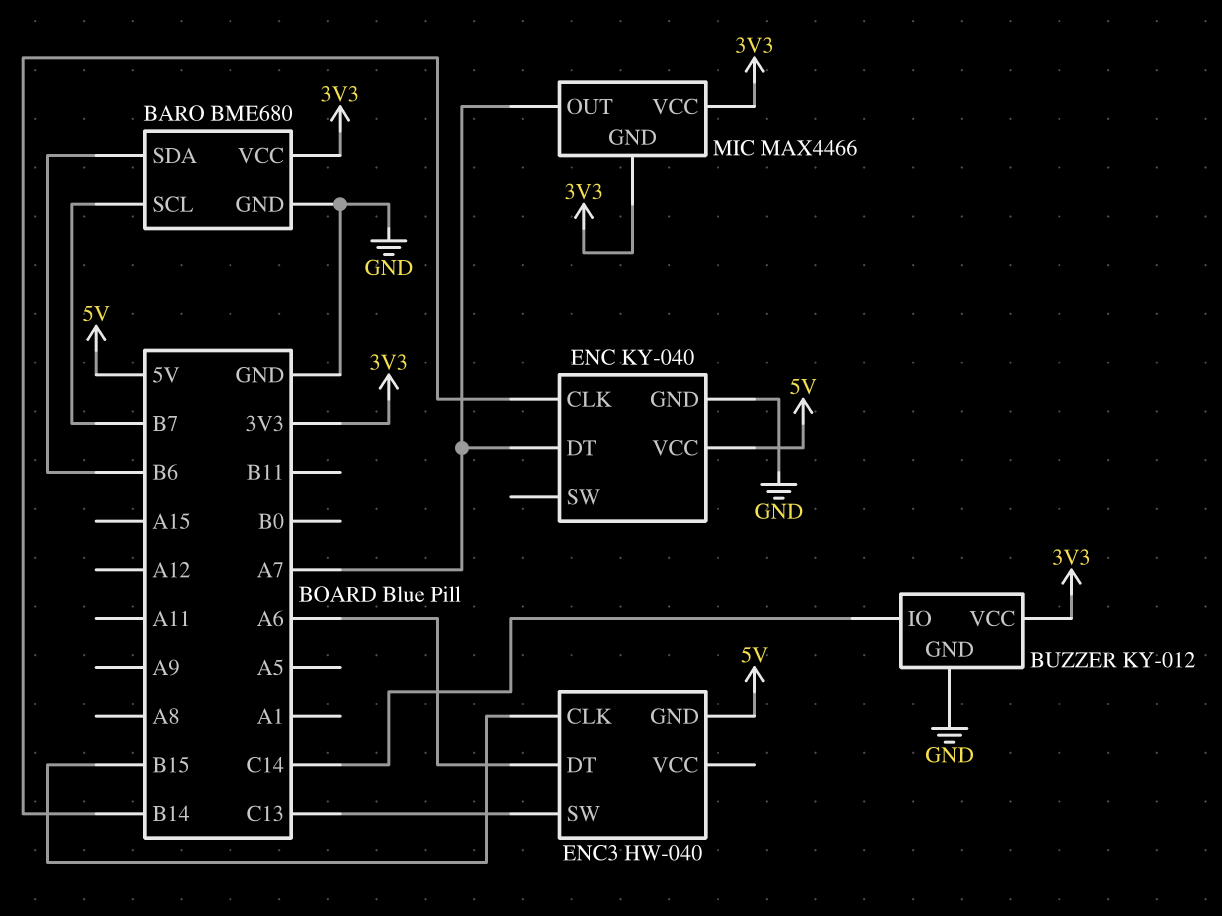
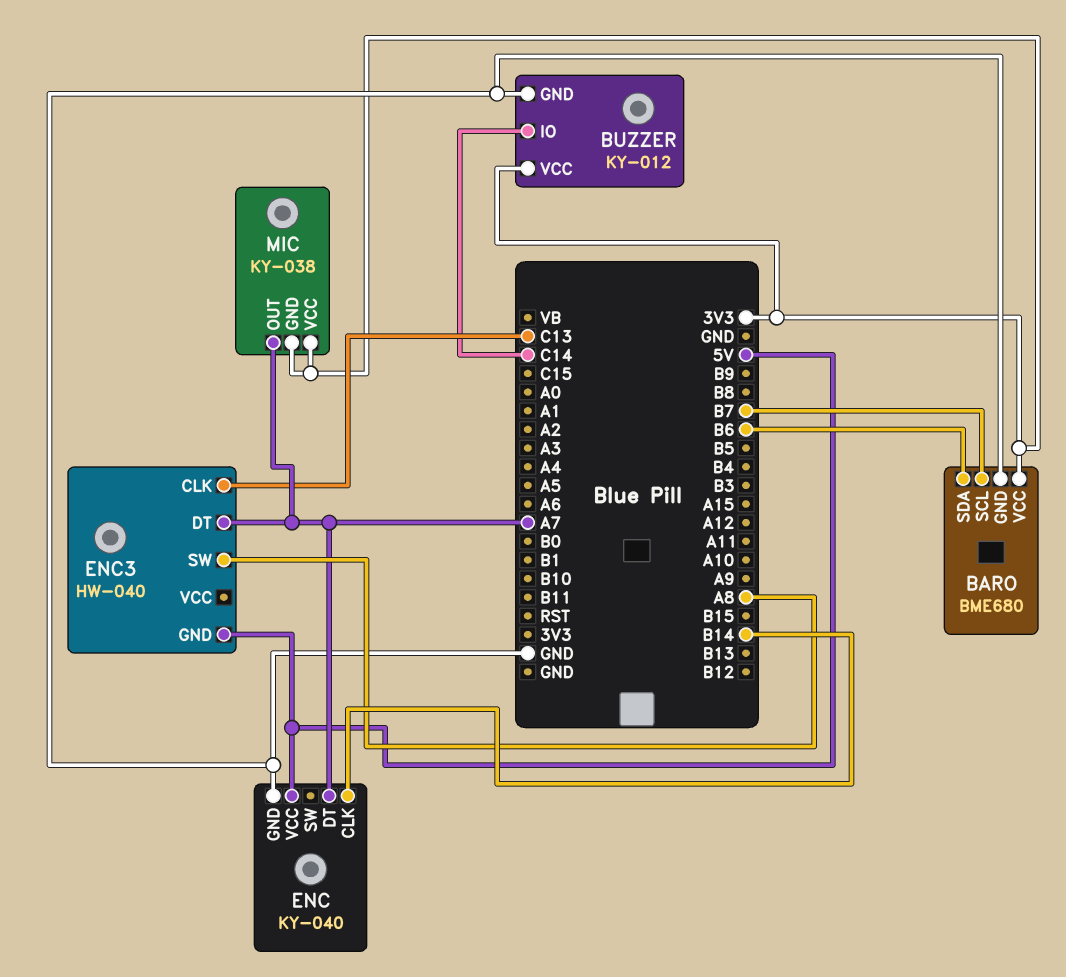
ENC3 pin CLK: B15 -> C13
ENC3 pin DT: A6 -> A7
ENC3 pin SW: C13 -> A8
MIC: MAX4466 -> KY-038

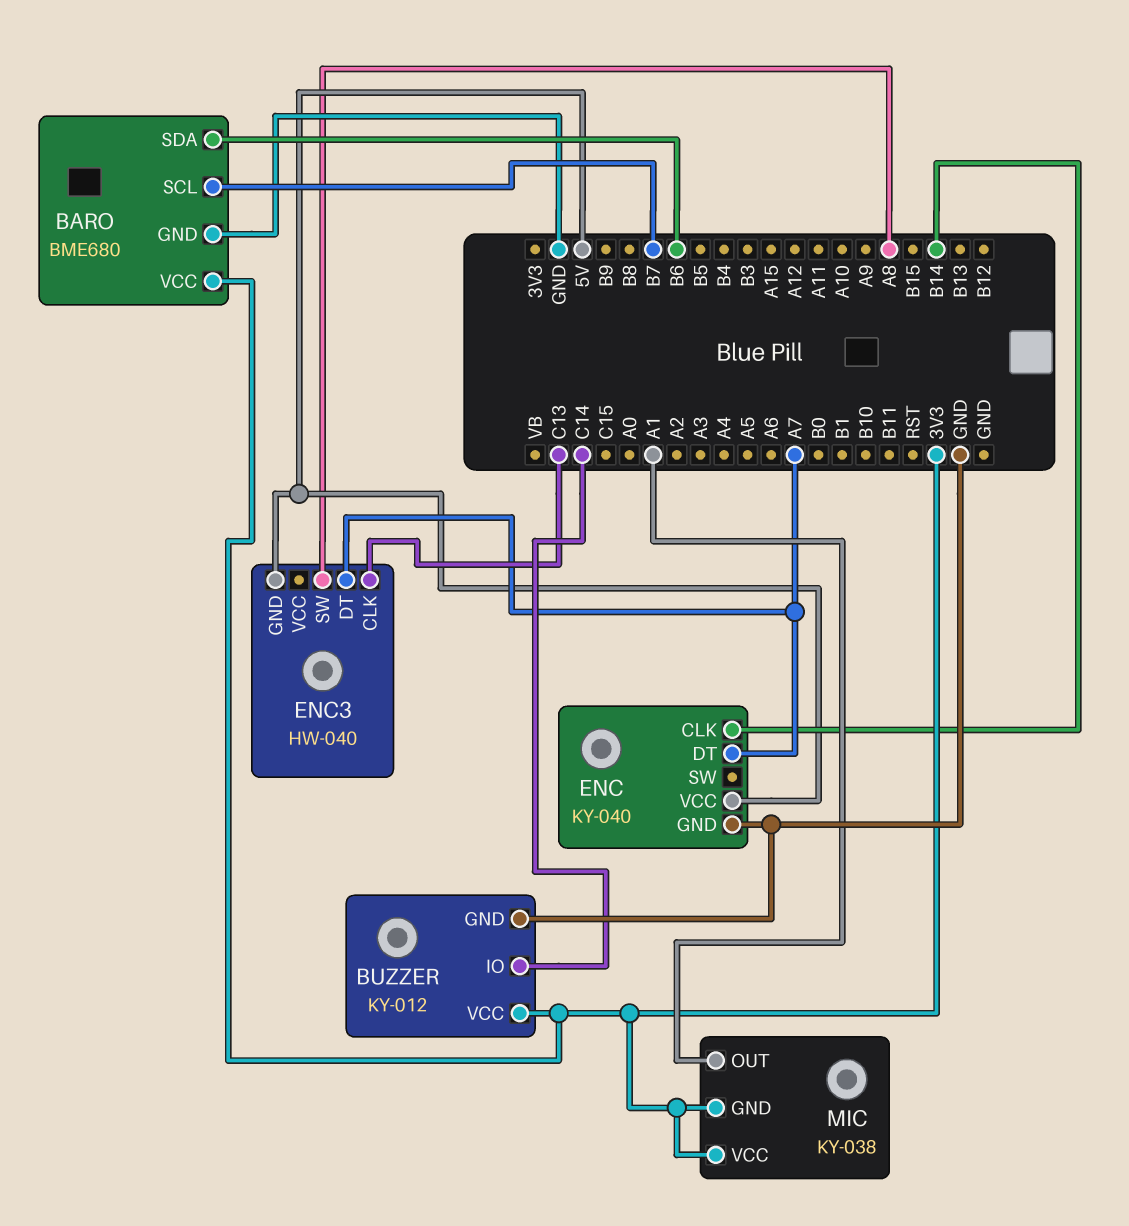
MIC pin OUT: A7 -> A1

